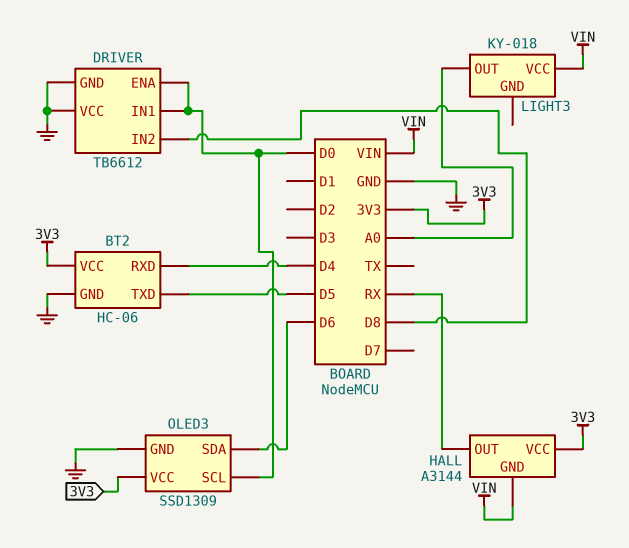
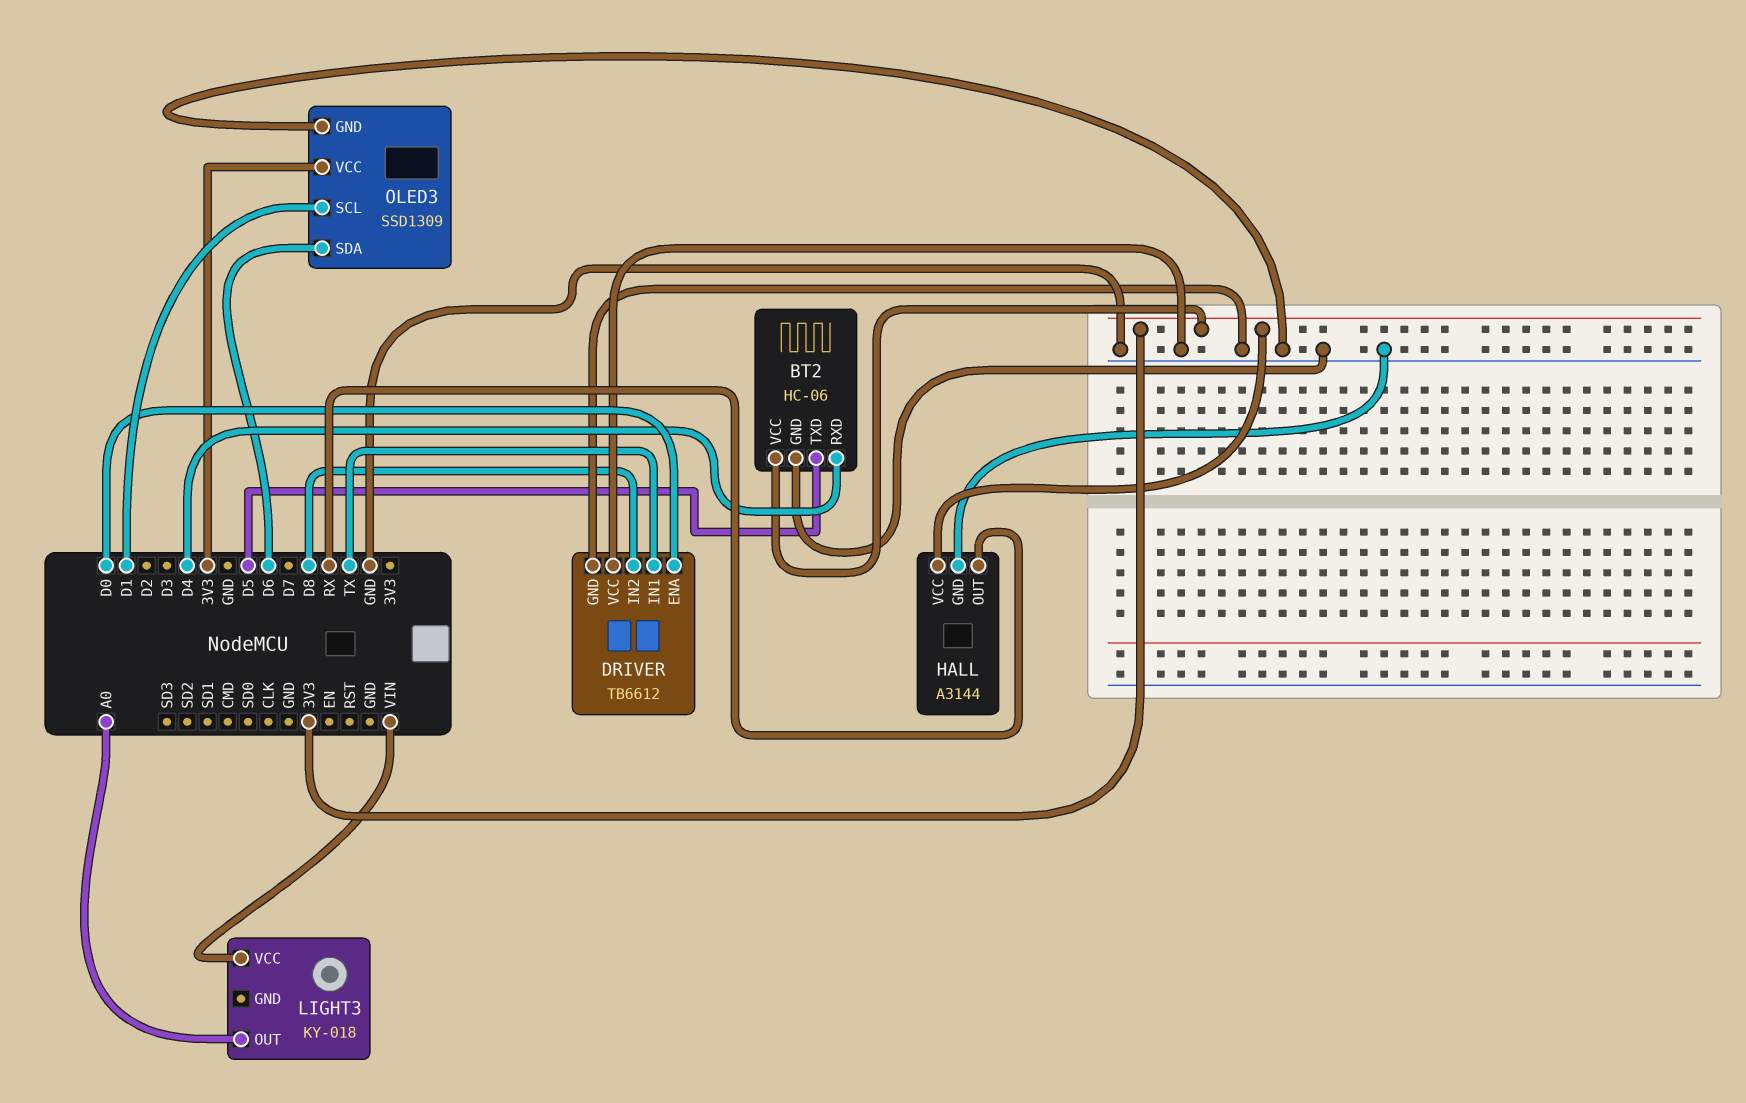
DRIVER pin IN1: D0 -> TX
HALL pin GND: VIN -> GND
OLED3 pin SCL: D0 -> D1

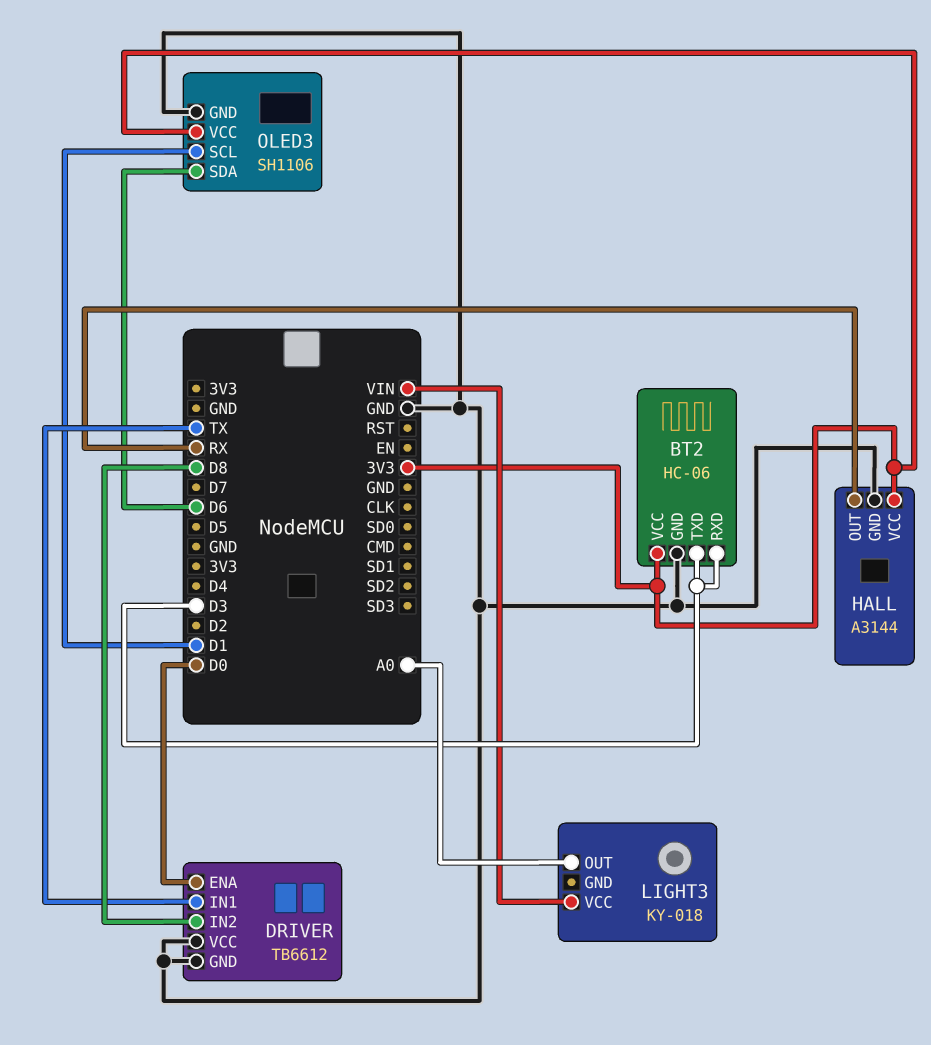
BT2 pin RXD: D4 -> D3
BT2 pin TXD: D5 -> D3
OLED3: SSD1309 -> SH1106

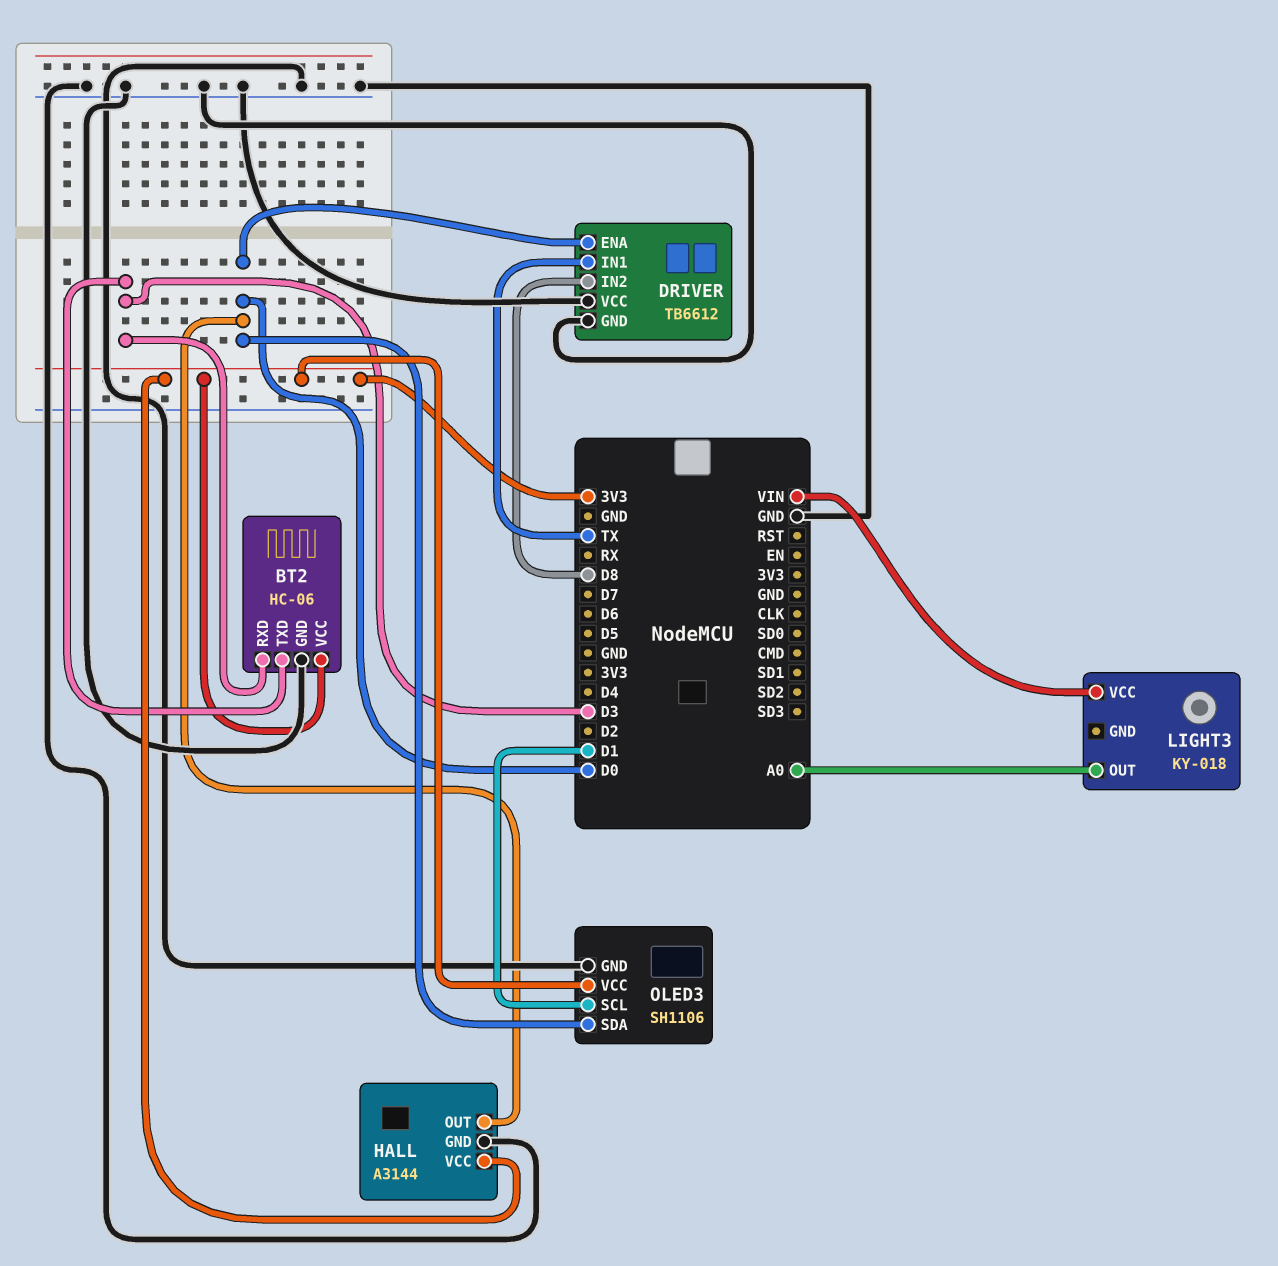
HALL pin OUT: RX -> D0
OLED3 pin SDA: D6 -> D0

